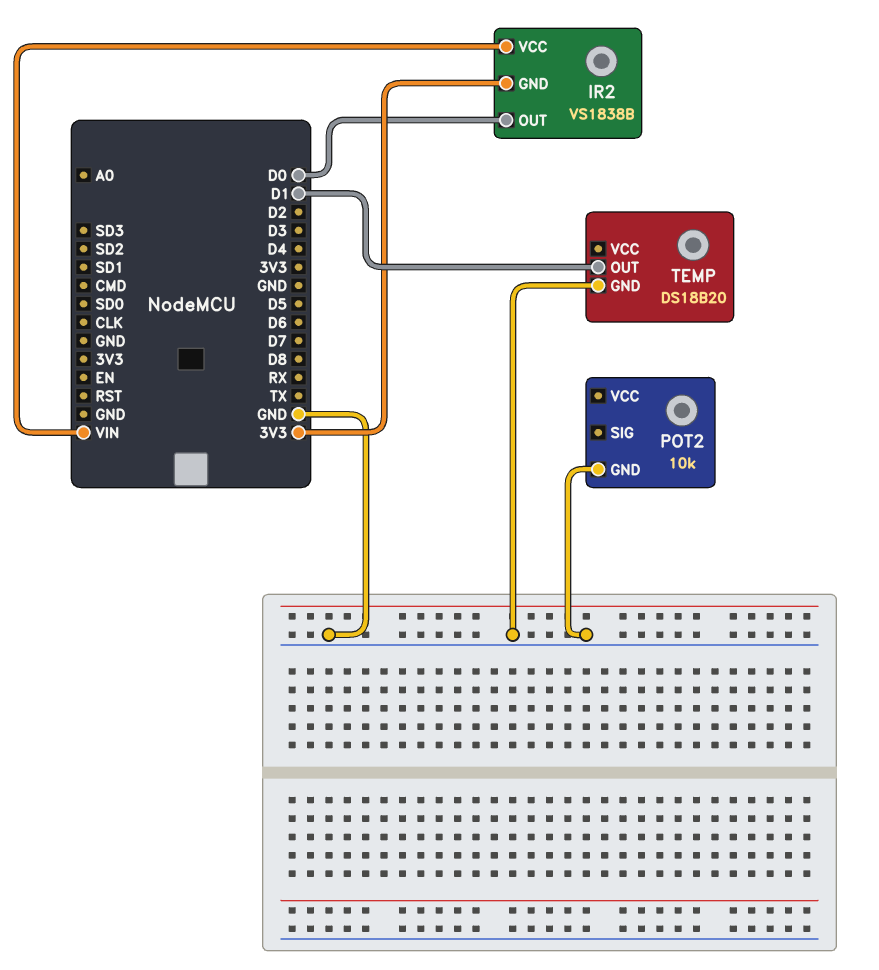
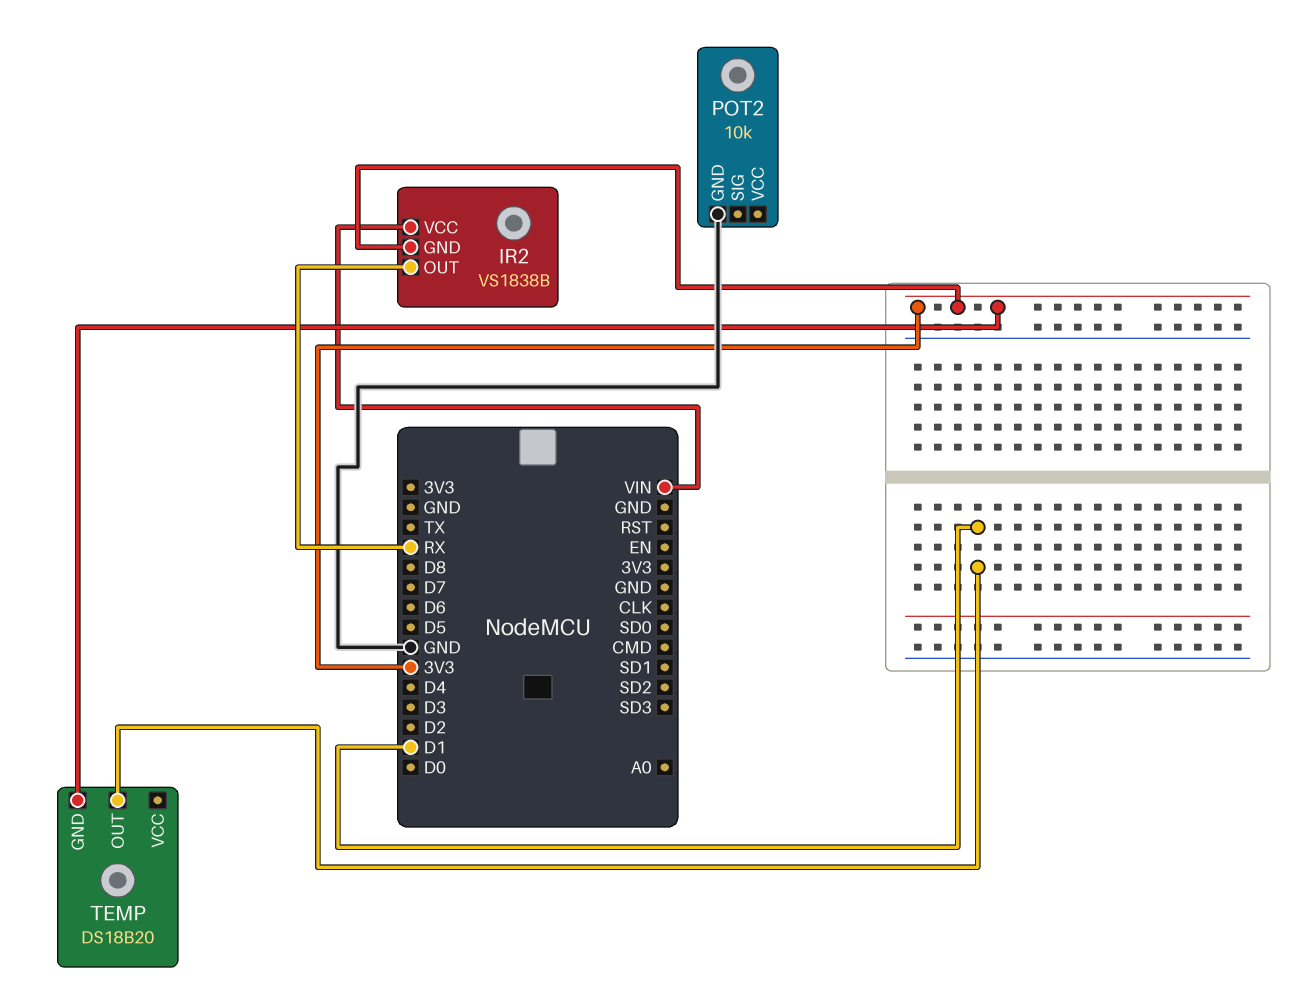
IR2 pin OUT: D0 -> RX
TEMP pin GND: GND -> 3V3

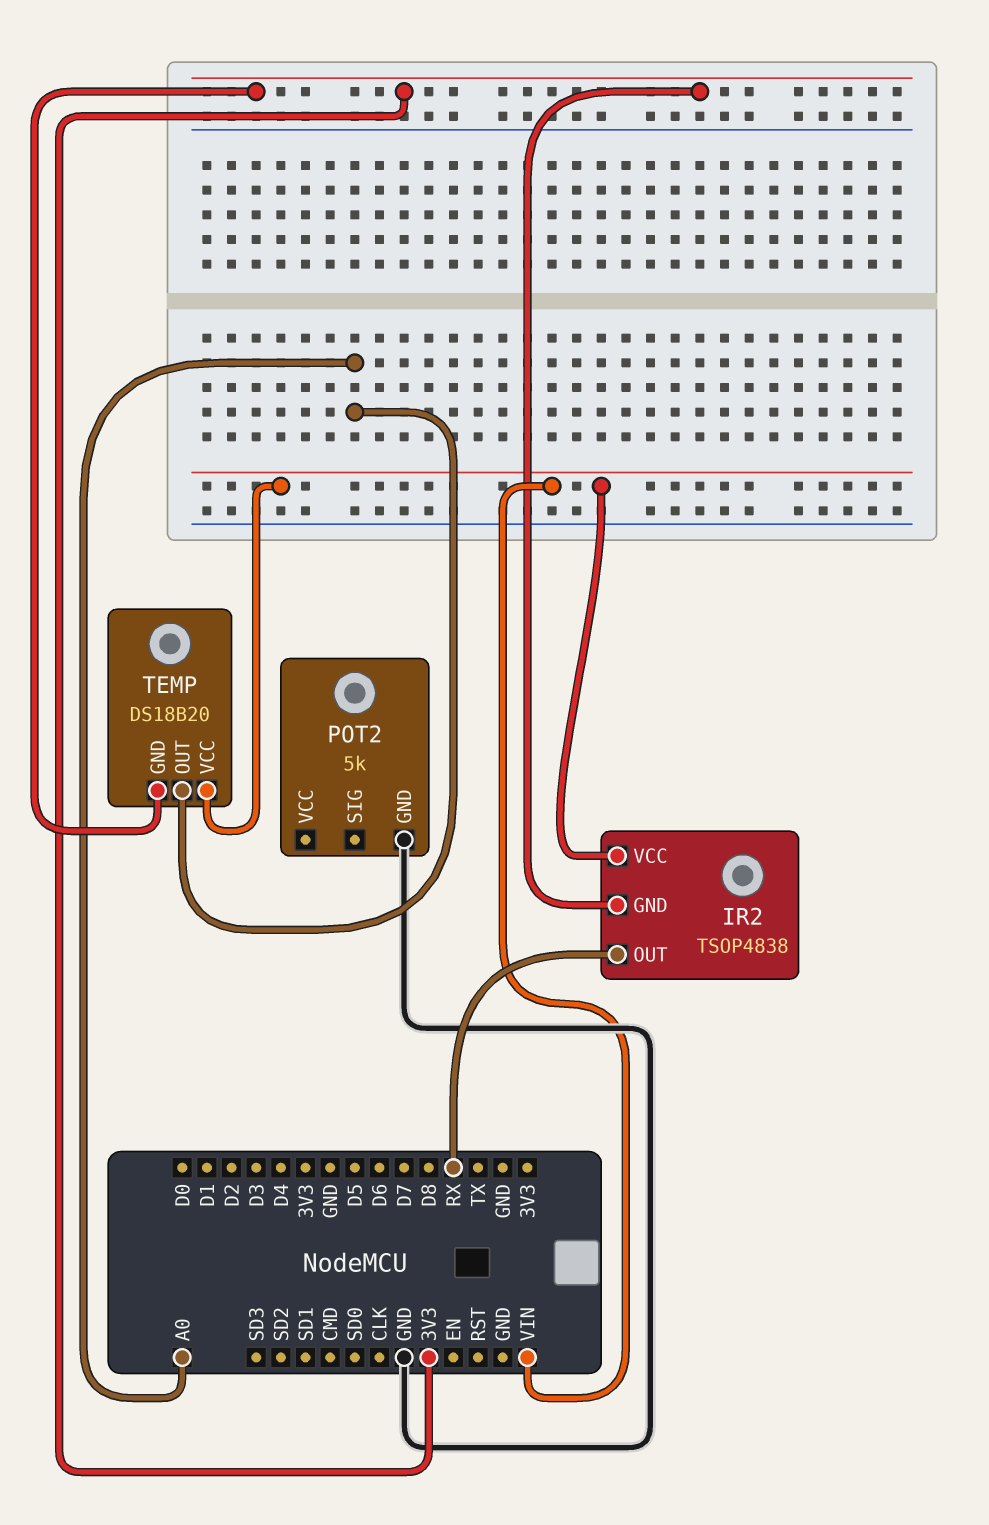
IR2: VS1838B -> TSOP4838
POT2: 10k -> 5k
TEMP pin OUT: D1 -> A0
TEMP pin VCC: none -> VIN

